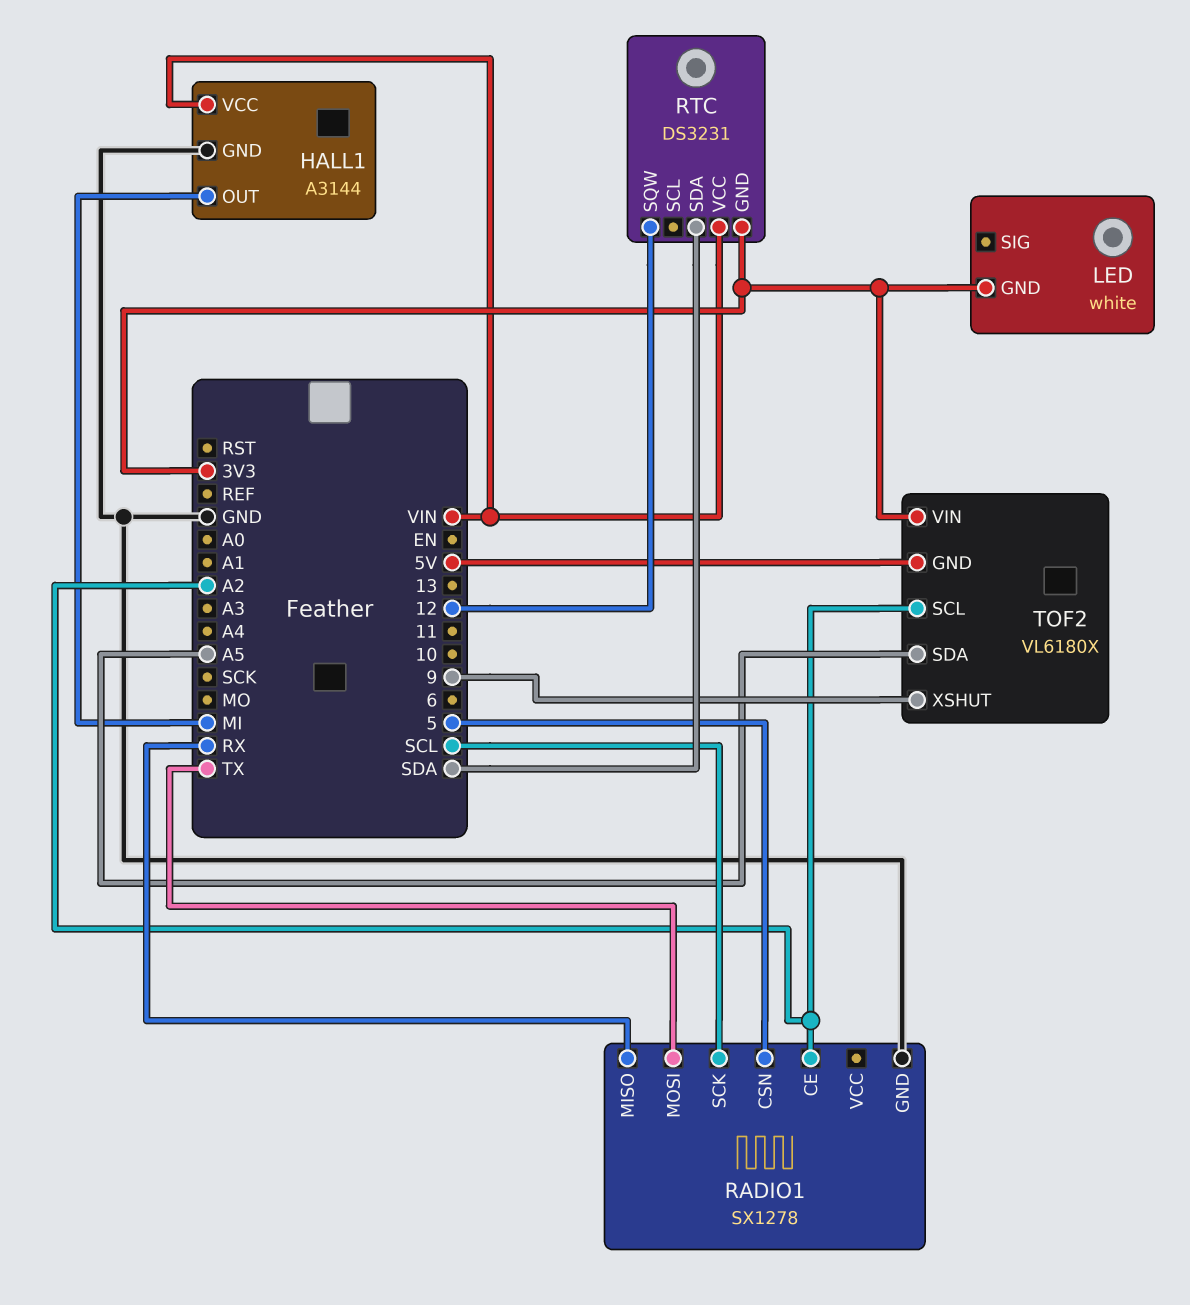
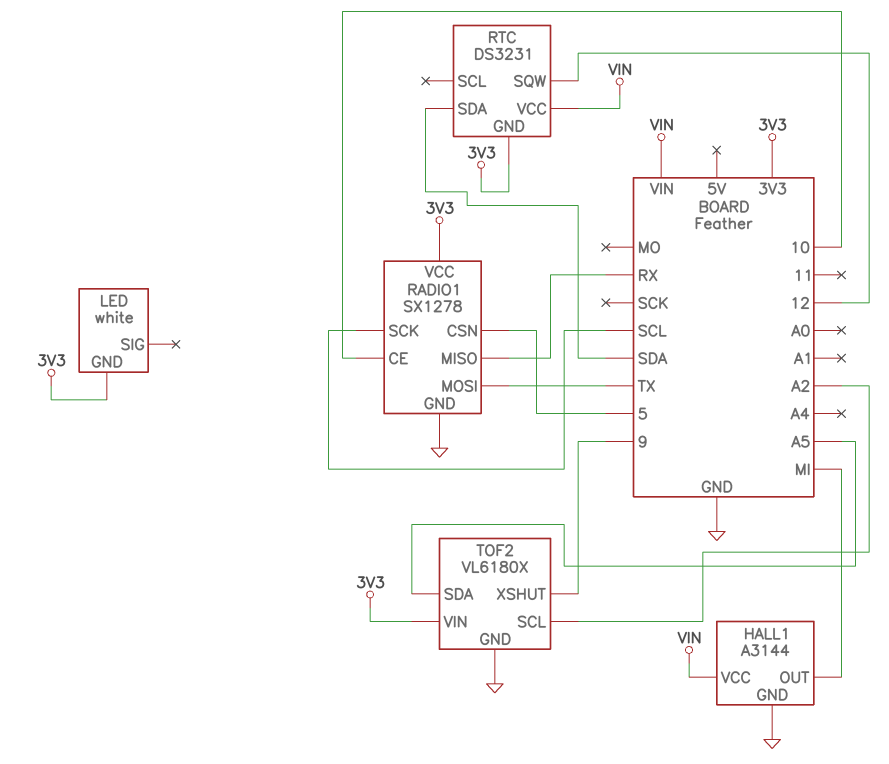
RADIO1 pin CE: A2 -> 10
RADIO1 pin VCC: none -> 3V3
TOF2 pin GND: 5V -> GND

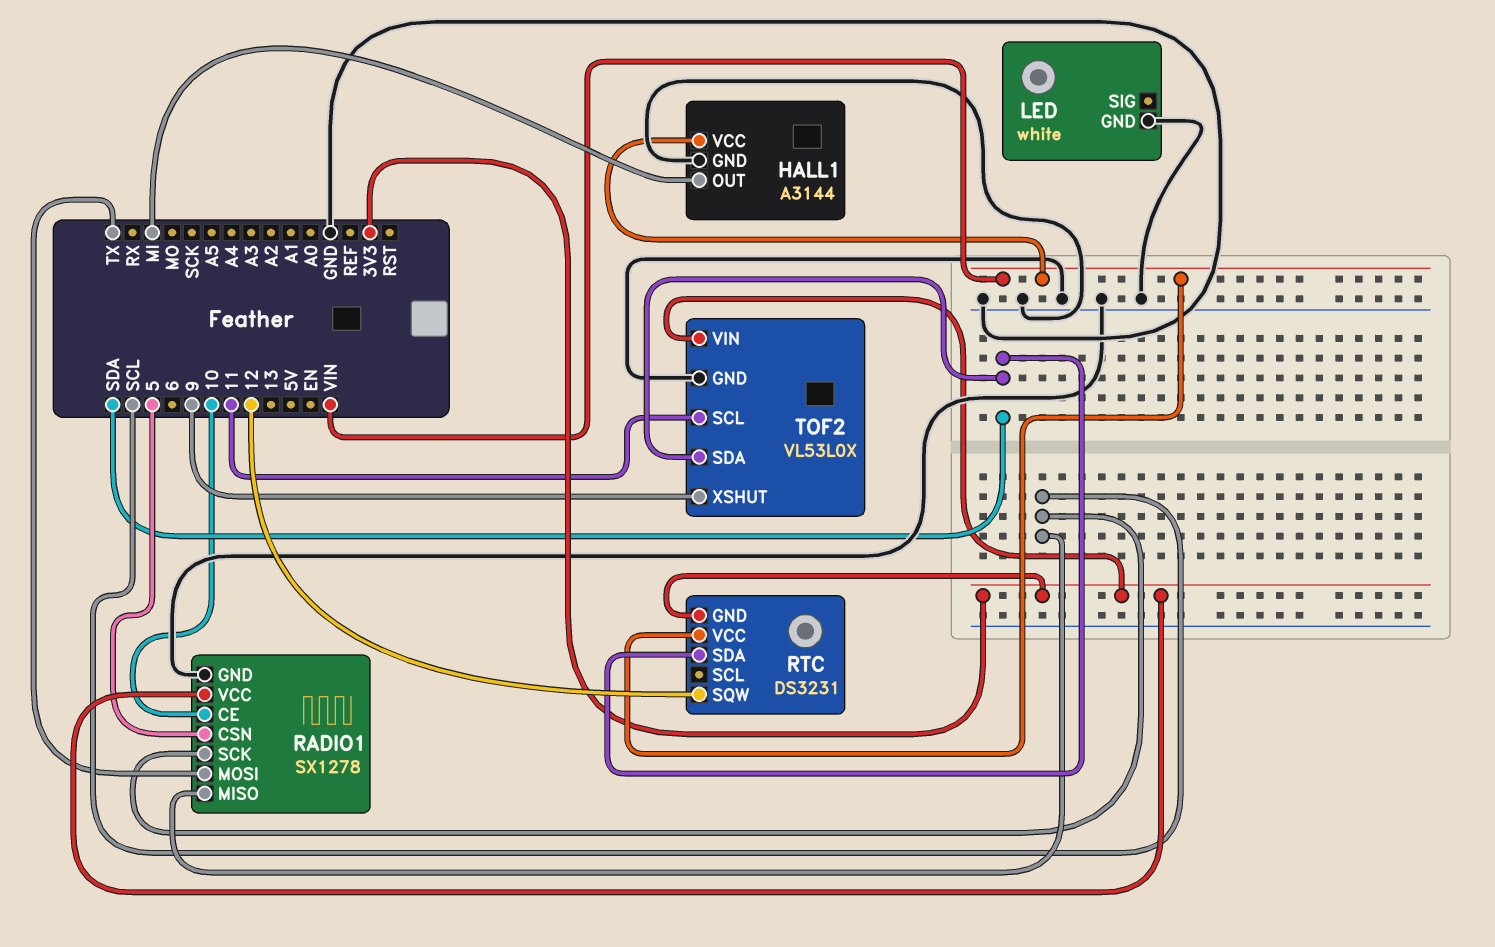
LED pin GND: 3V3 -> GND
RADIO1 pin MISO: RX -> SCL
TOF2: VL6180X -> VL53L0X
TOF2 pin SCL: A2 -> 11
TOF2 pin SDA: A5 -> SDA

